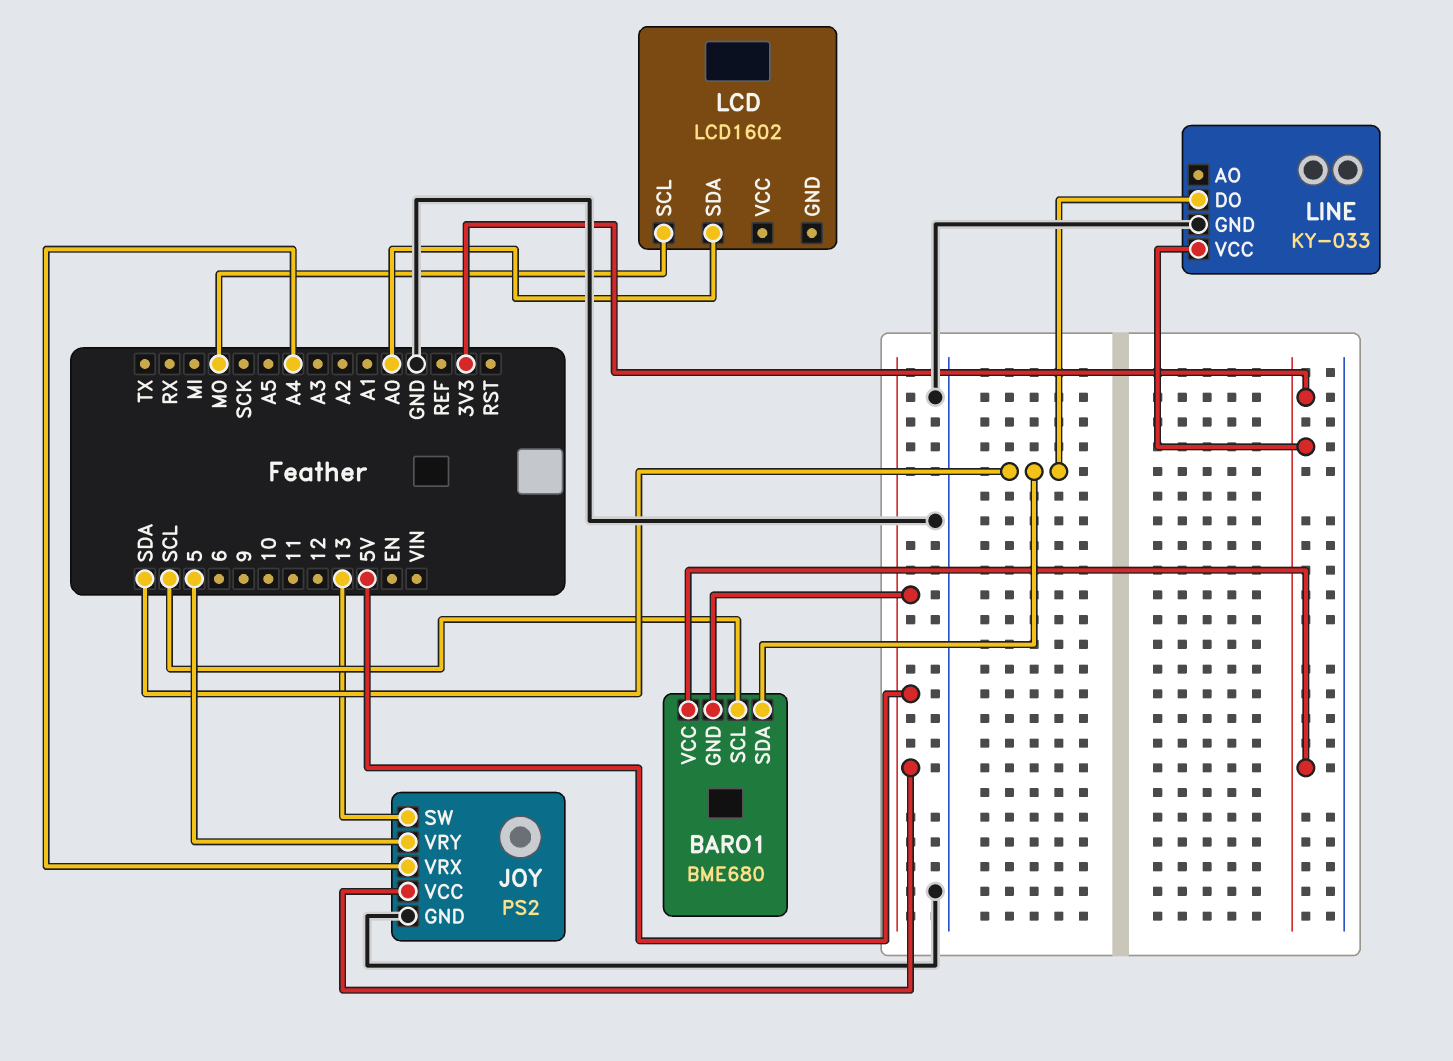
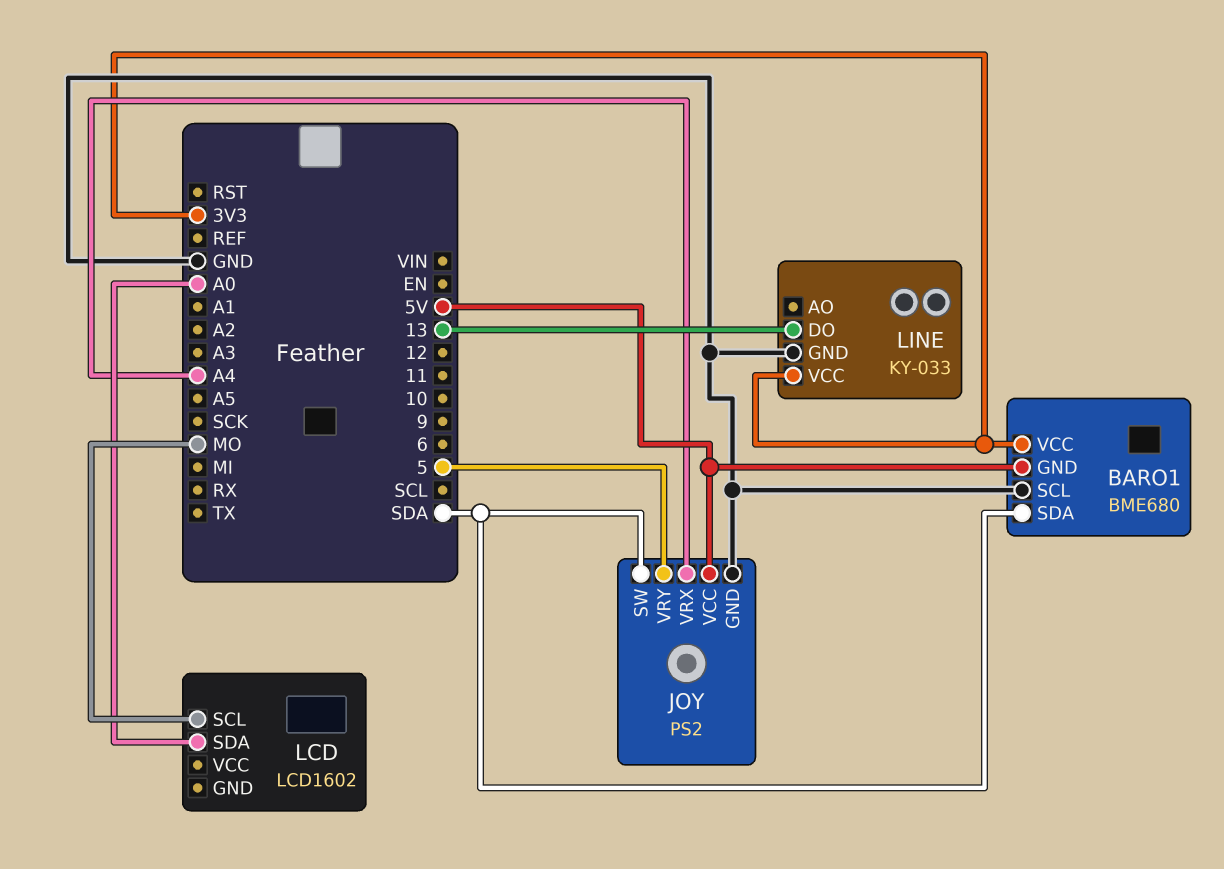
BARO1 pin SCL: SCL -> GND
JOY pin SW: 13 -> SDA
LINE pin DO: SDA -> 13

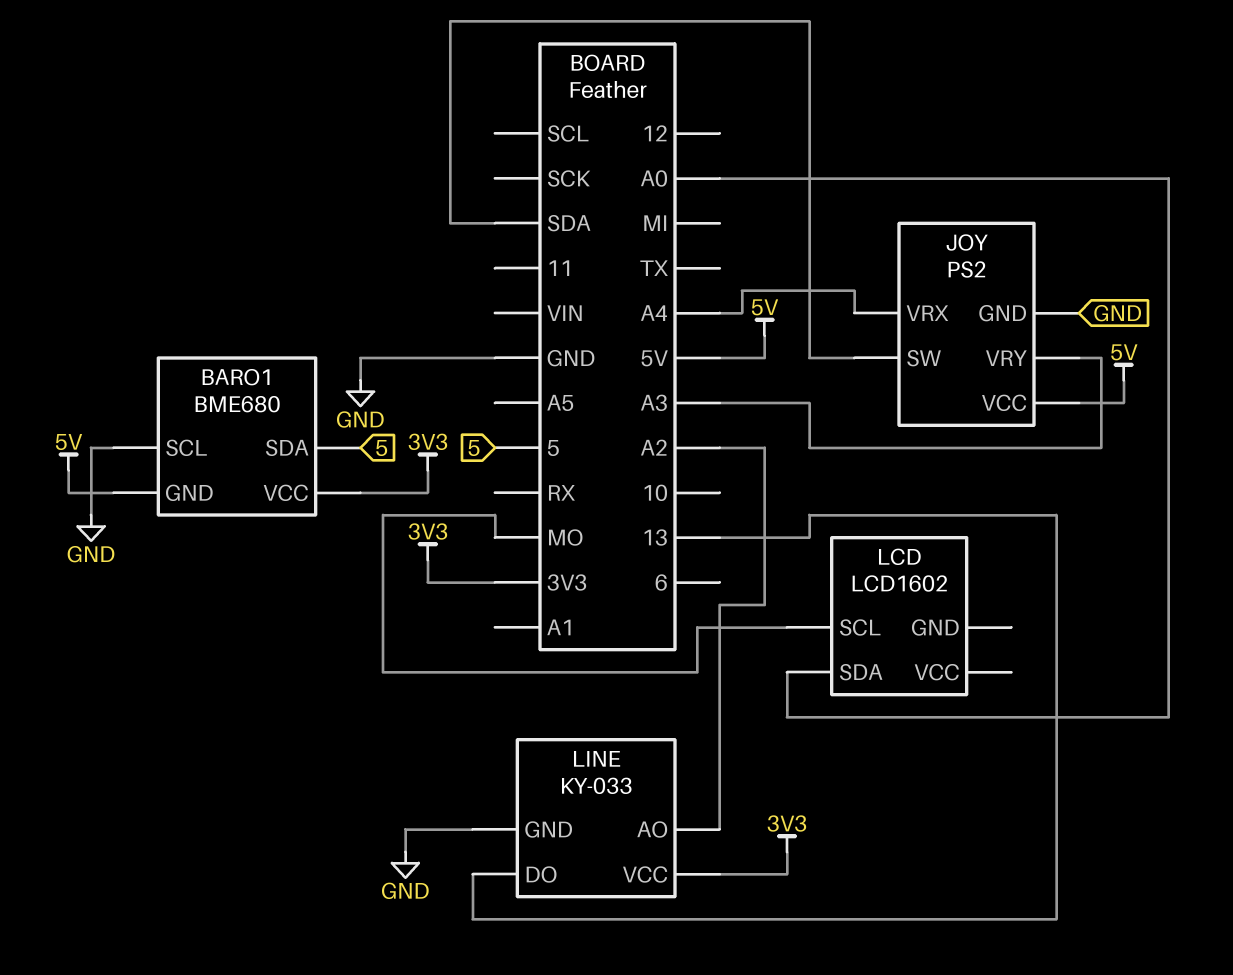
BARO1 pin SDA: SDA -> 5
JOY pin VRY: 5 -> A3
LINE pin AO: none -> A2

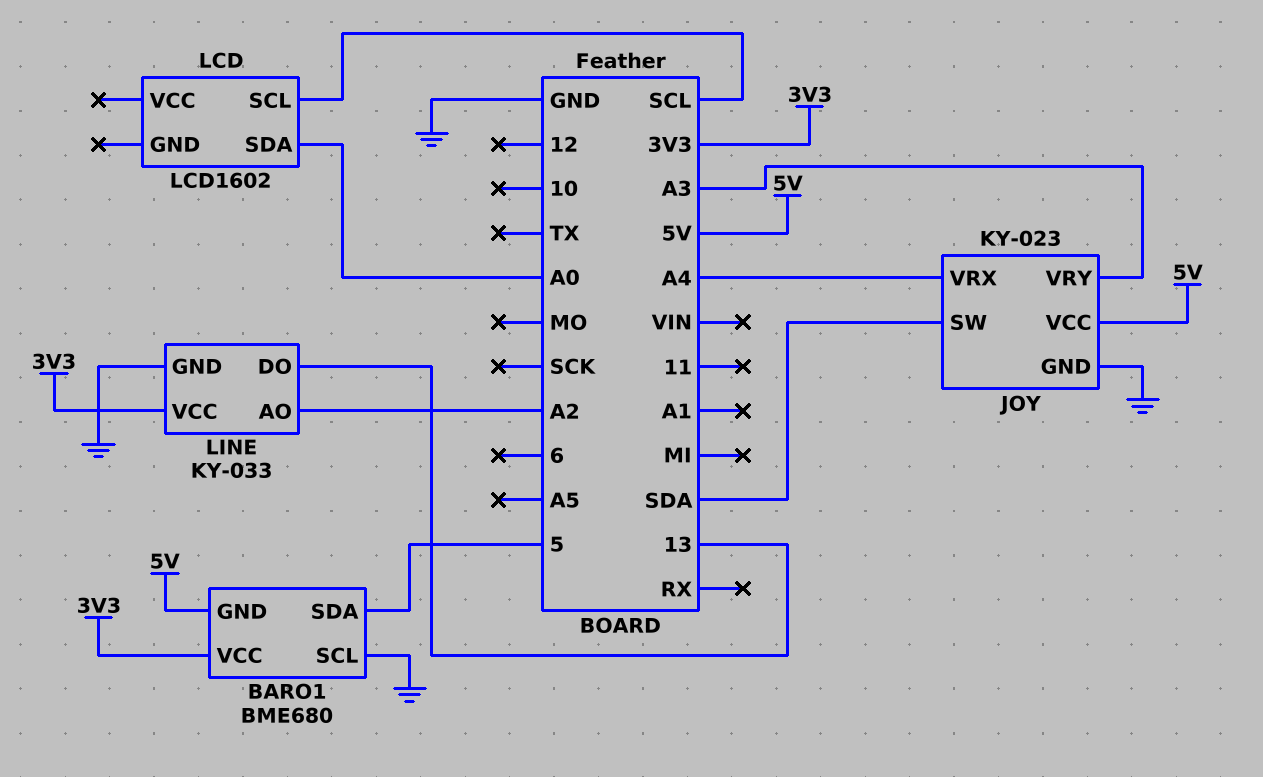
JOY: PS2 -> KY-023
LCD pin SCL: MO -> SCL

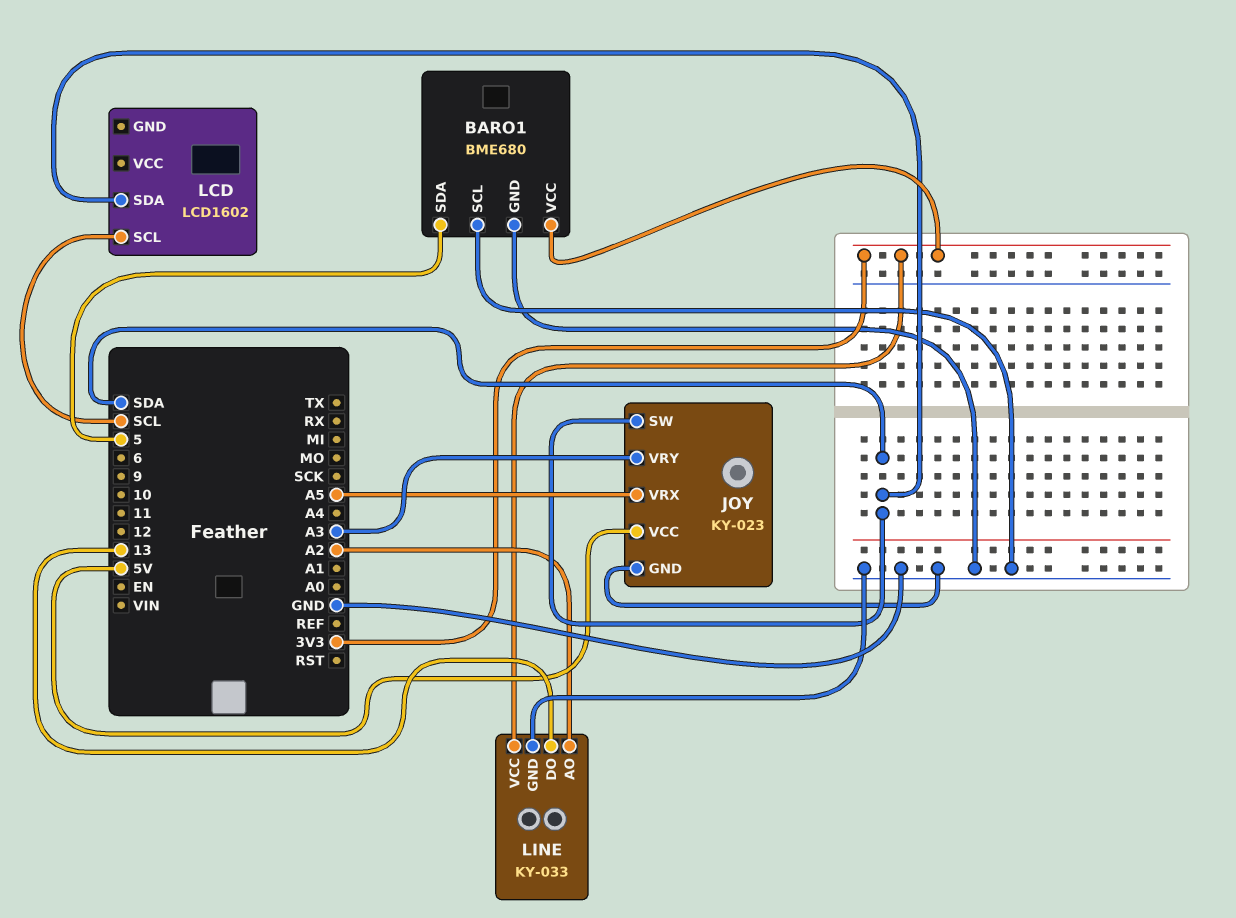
BARO1 pin GND: 5V -> GND
JOY pin VRX: A4 -> A5
LCD pin SDA: A0 -> SDA

